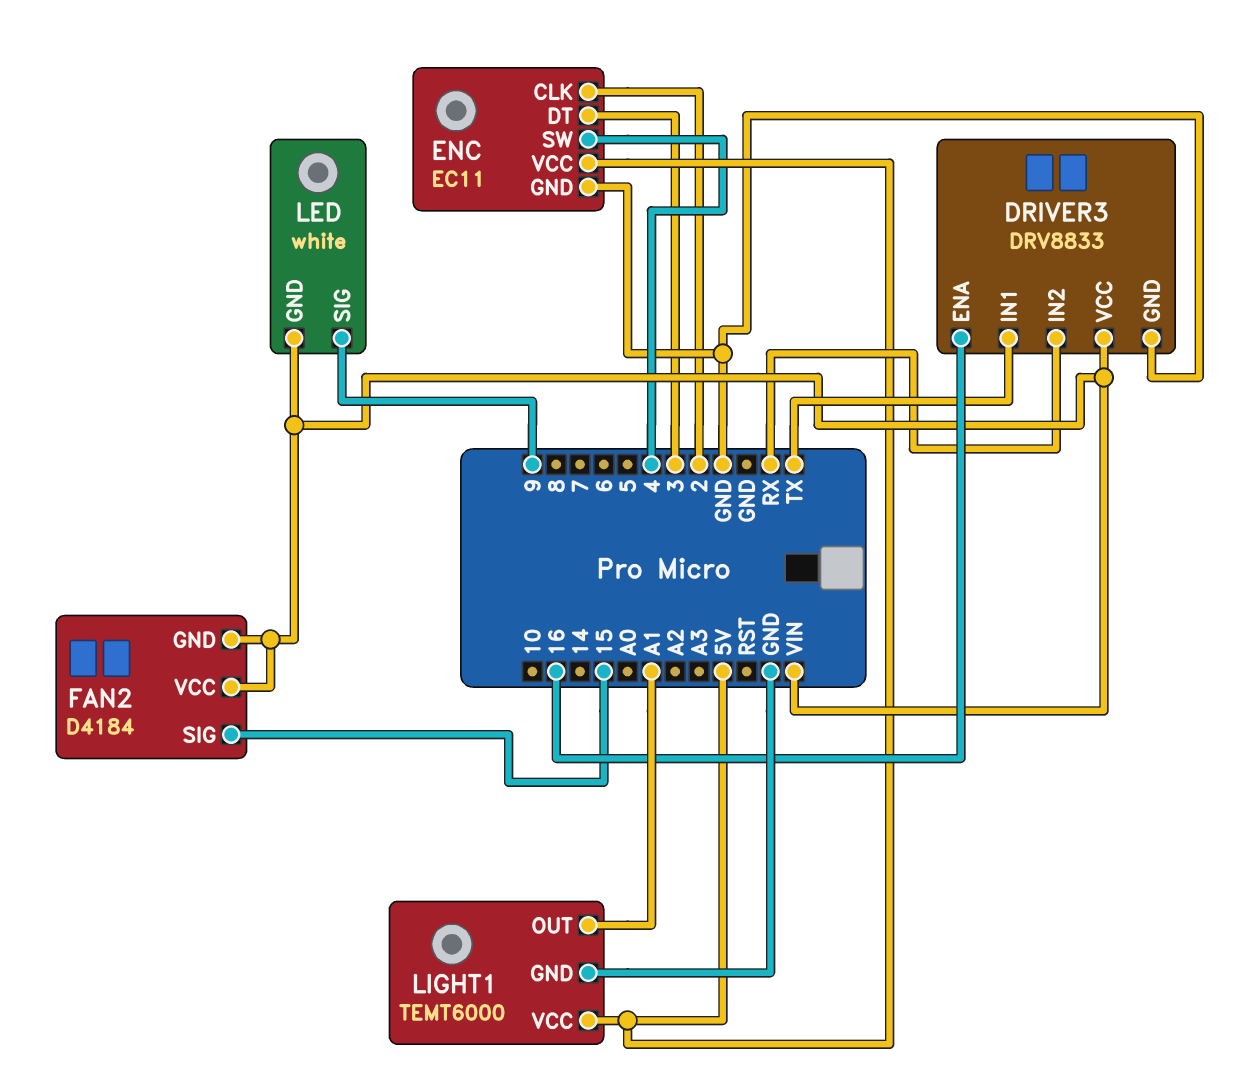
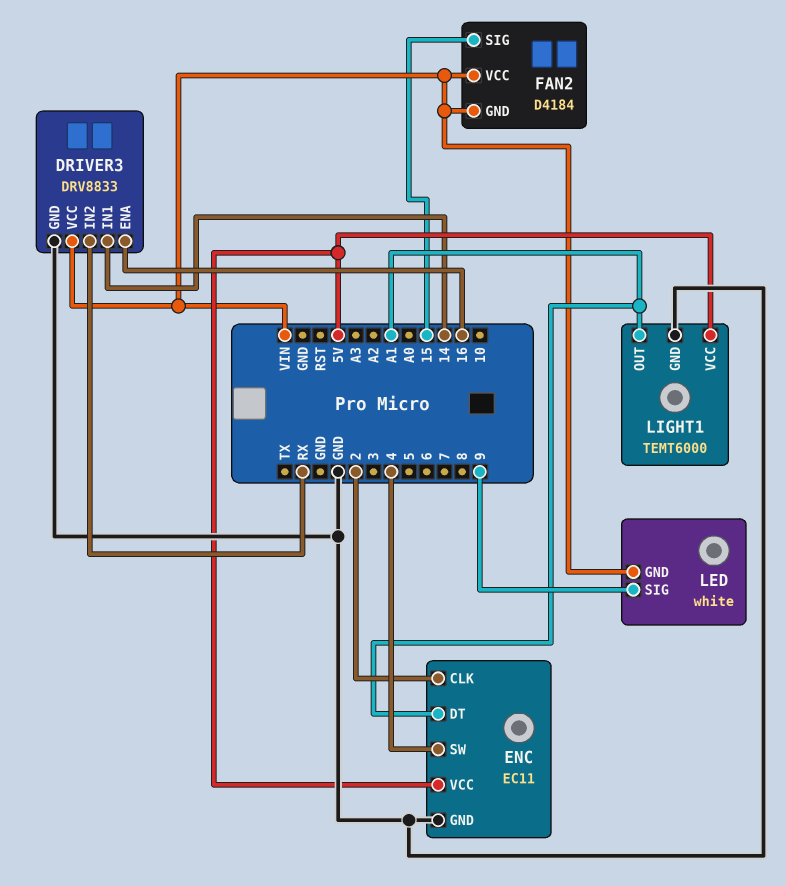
DRIVER3 pin IN1: TX -> 14
ENC pin DT: 3 -> A1

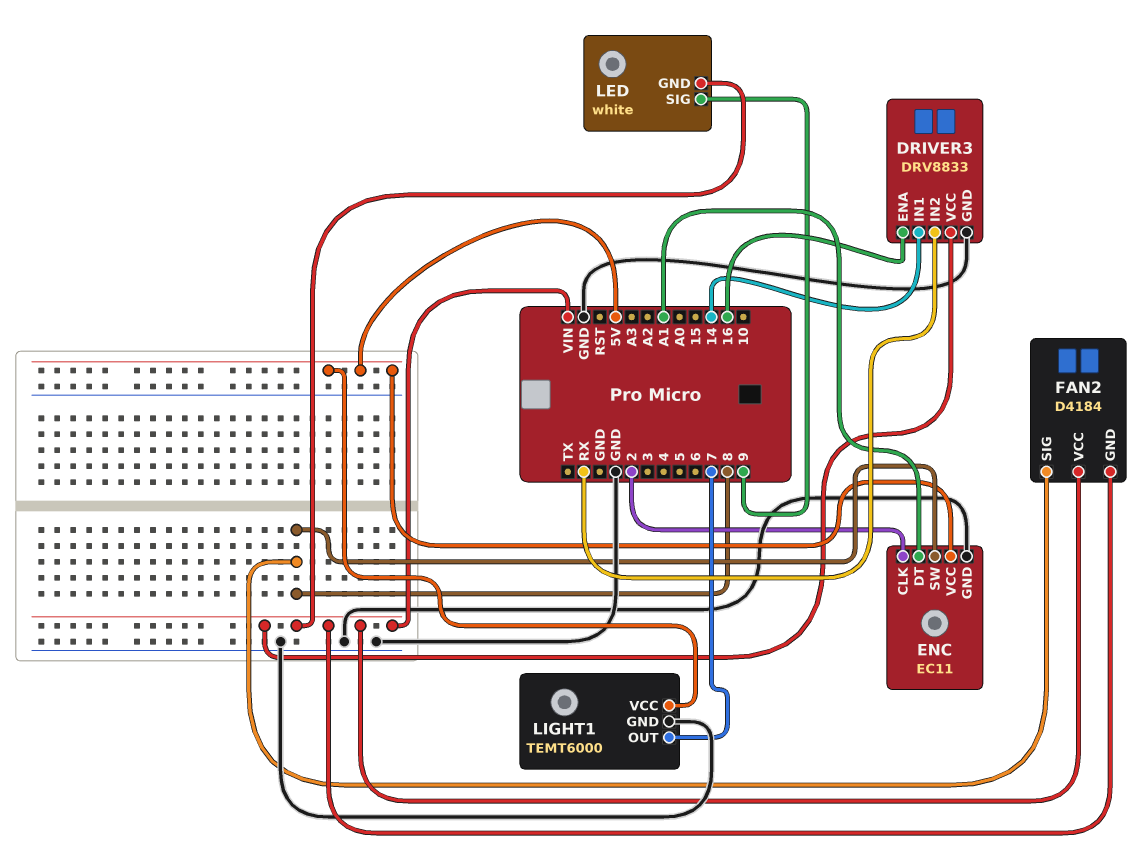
ENC pin SW: 4 -> 8
FAN2 pin SIG: 15 -> 8
LIGHT1 pin OUT: A1 -> 7

